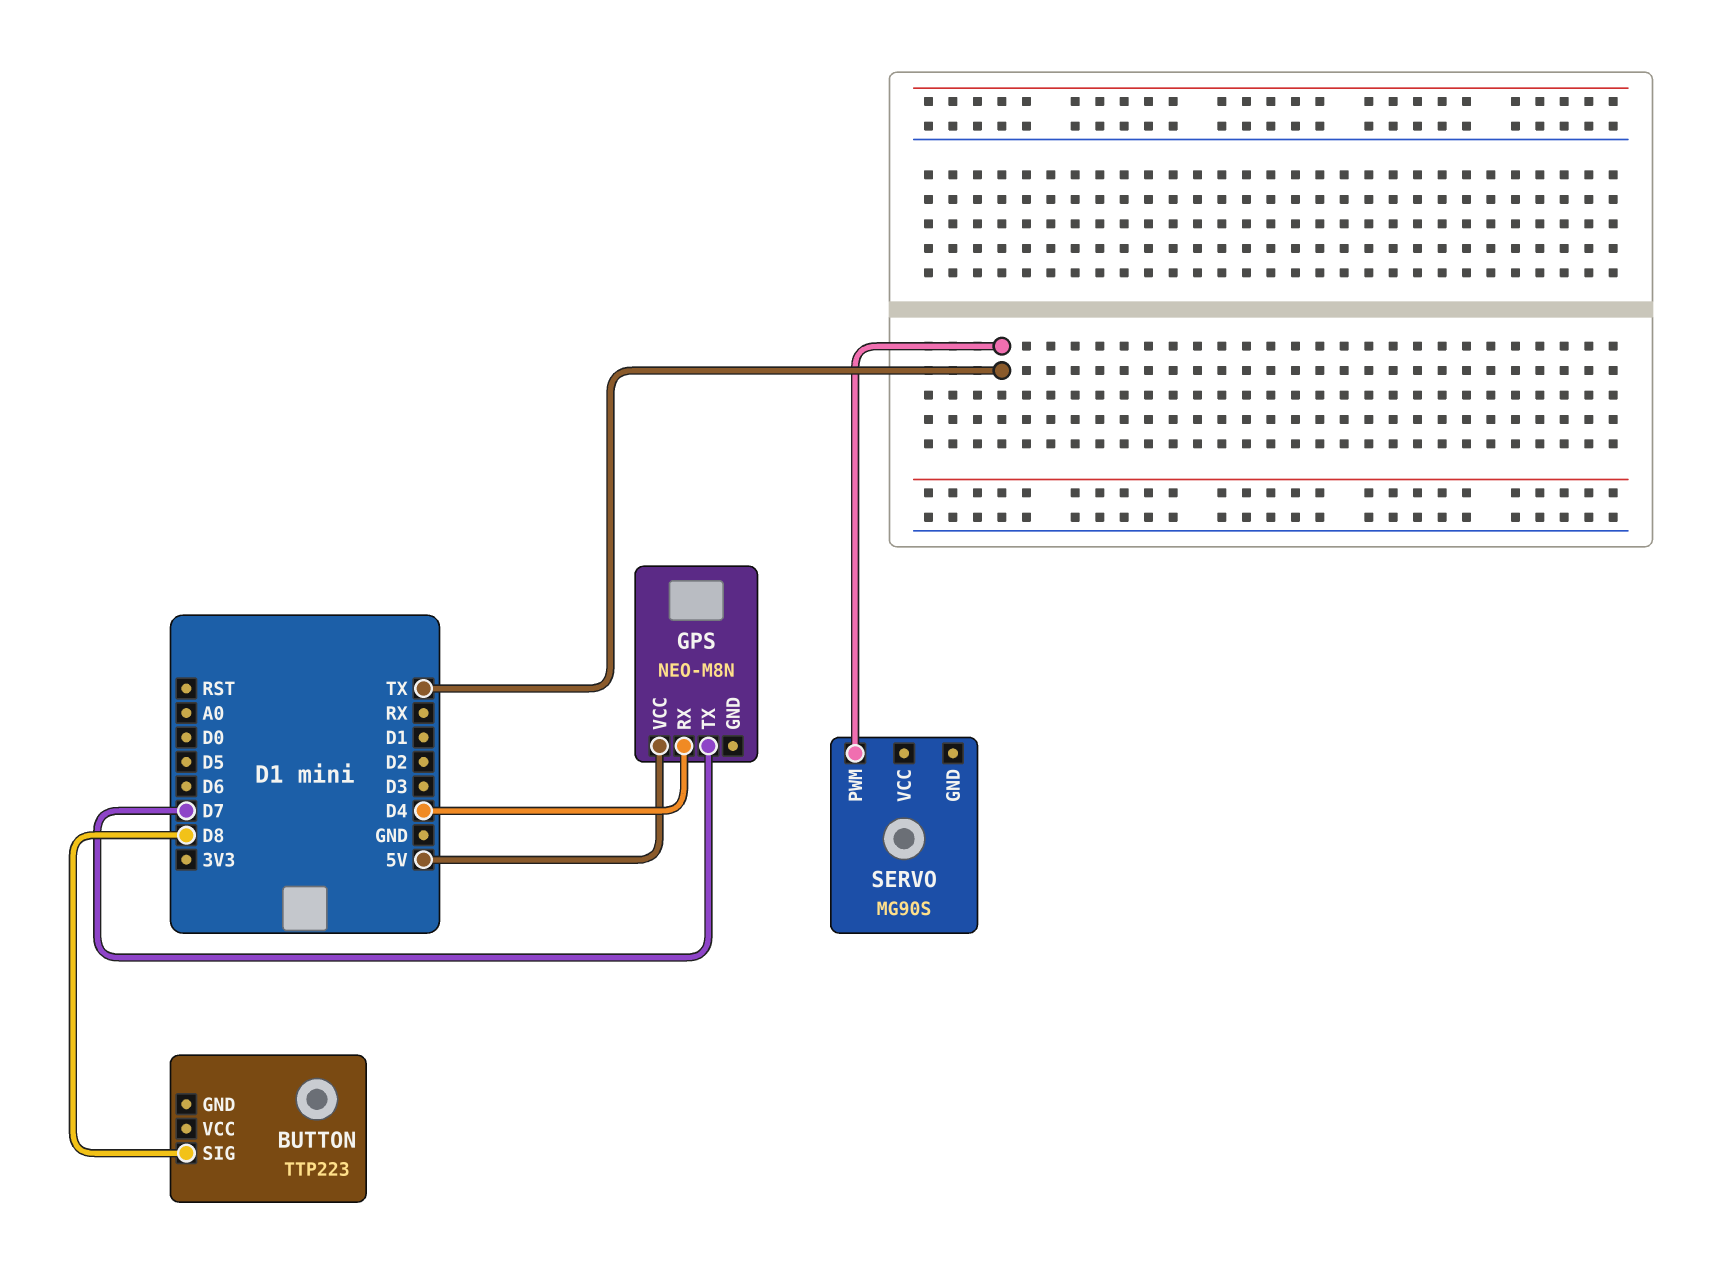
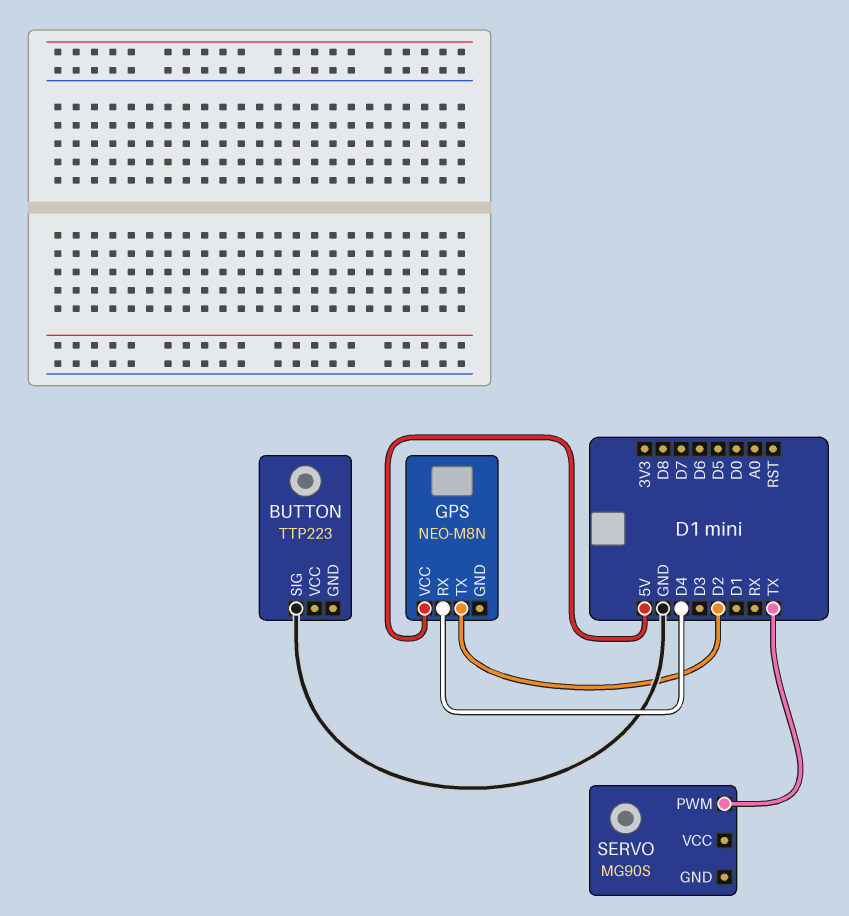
BUTTON pin SIG: D8 -> GND
GPS pin TX: D7 -> D2

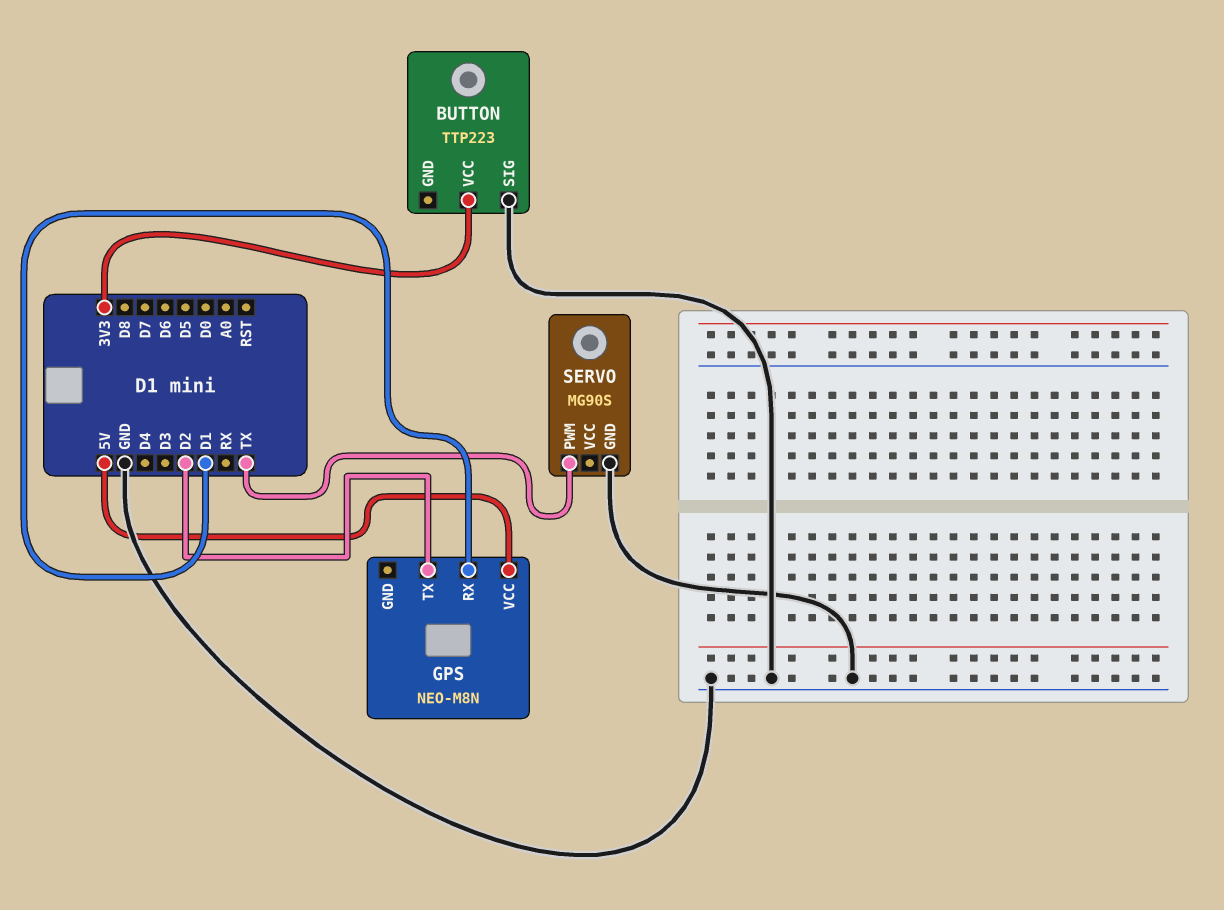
BUTTON pin VCC: none -> 3V3
GPS pin RX: D4 -> D1
SERVO pin GND: none -> GND

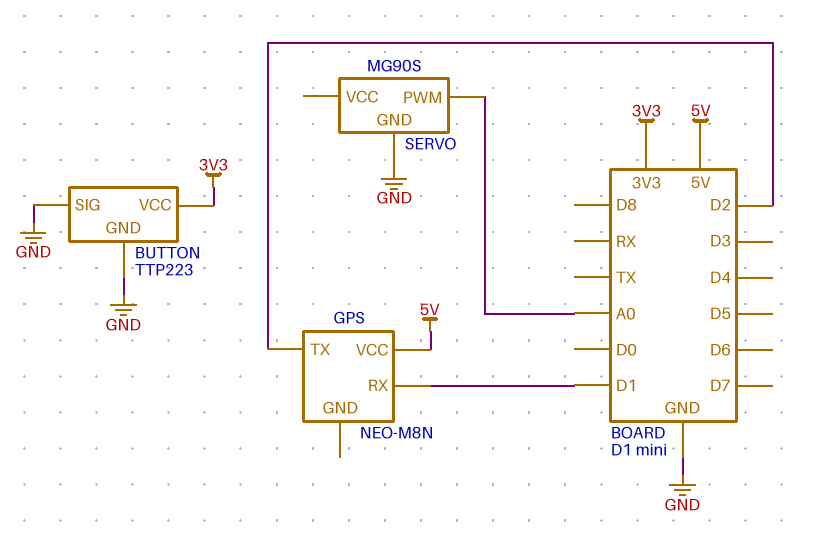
BUTTON pin GND: none -> GND
SERVO pin PWM: TX -> A0

